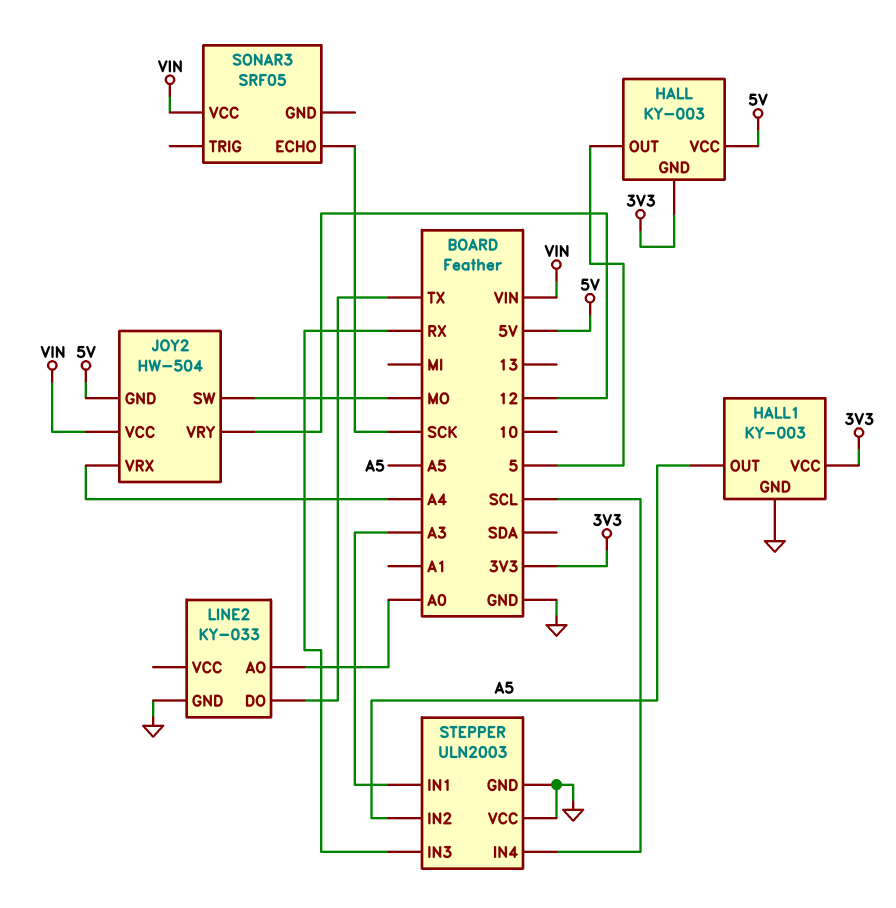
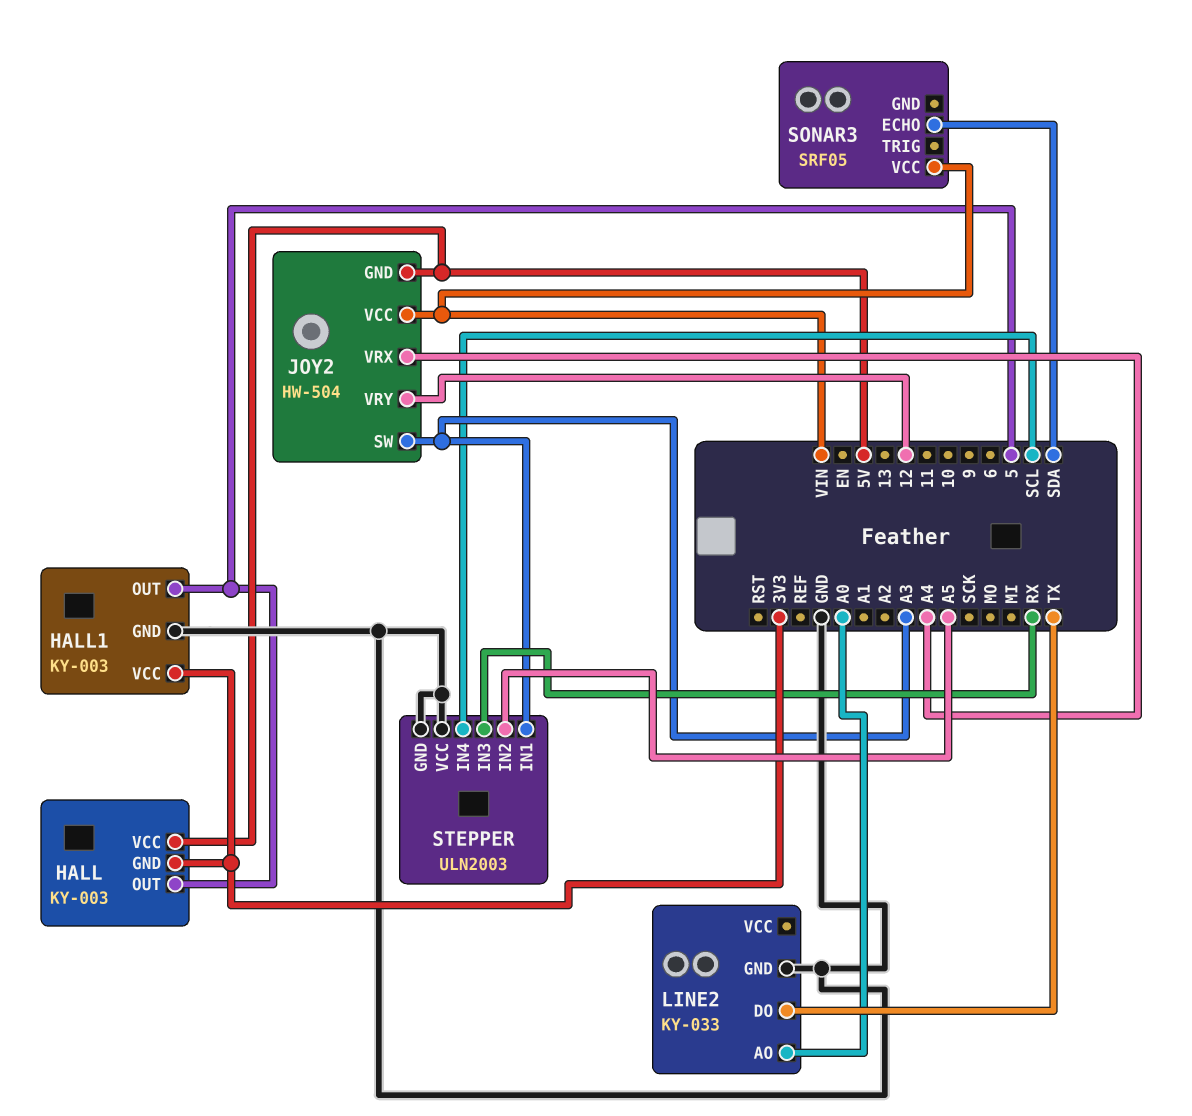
HALL1 pin OUT: A5 -> 5
JOY2 pin SW: MO -> A3
SONAR3 pin ECHO: SCK -> SDA

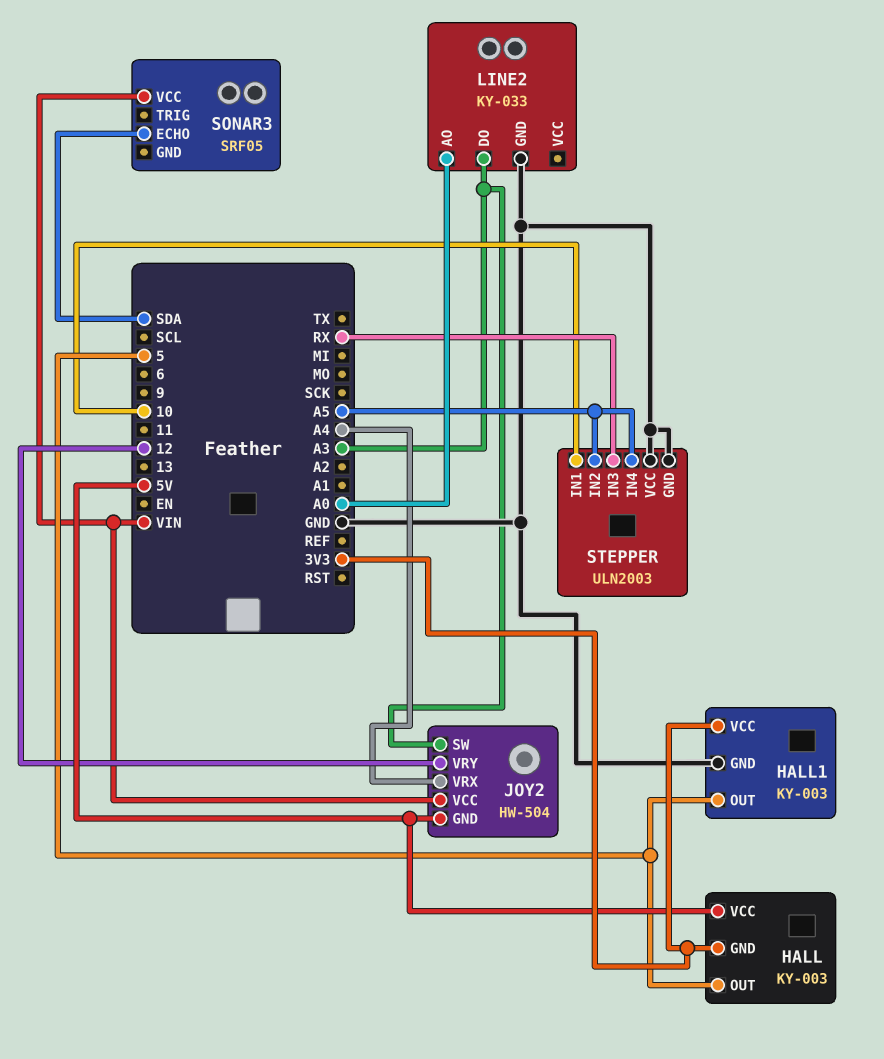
LINE2 pin DO: TX -> A3
STEPPER pin IN1: A3 -> 10
STEPPER pin IN4: SCL -> A5

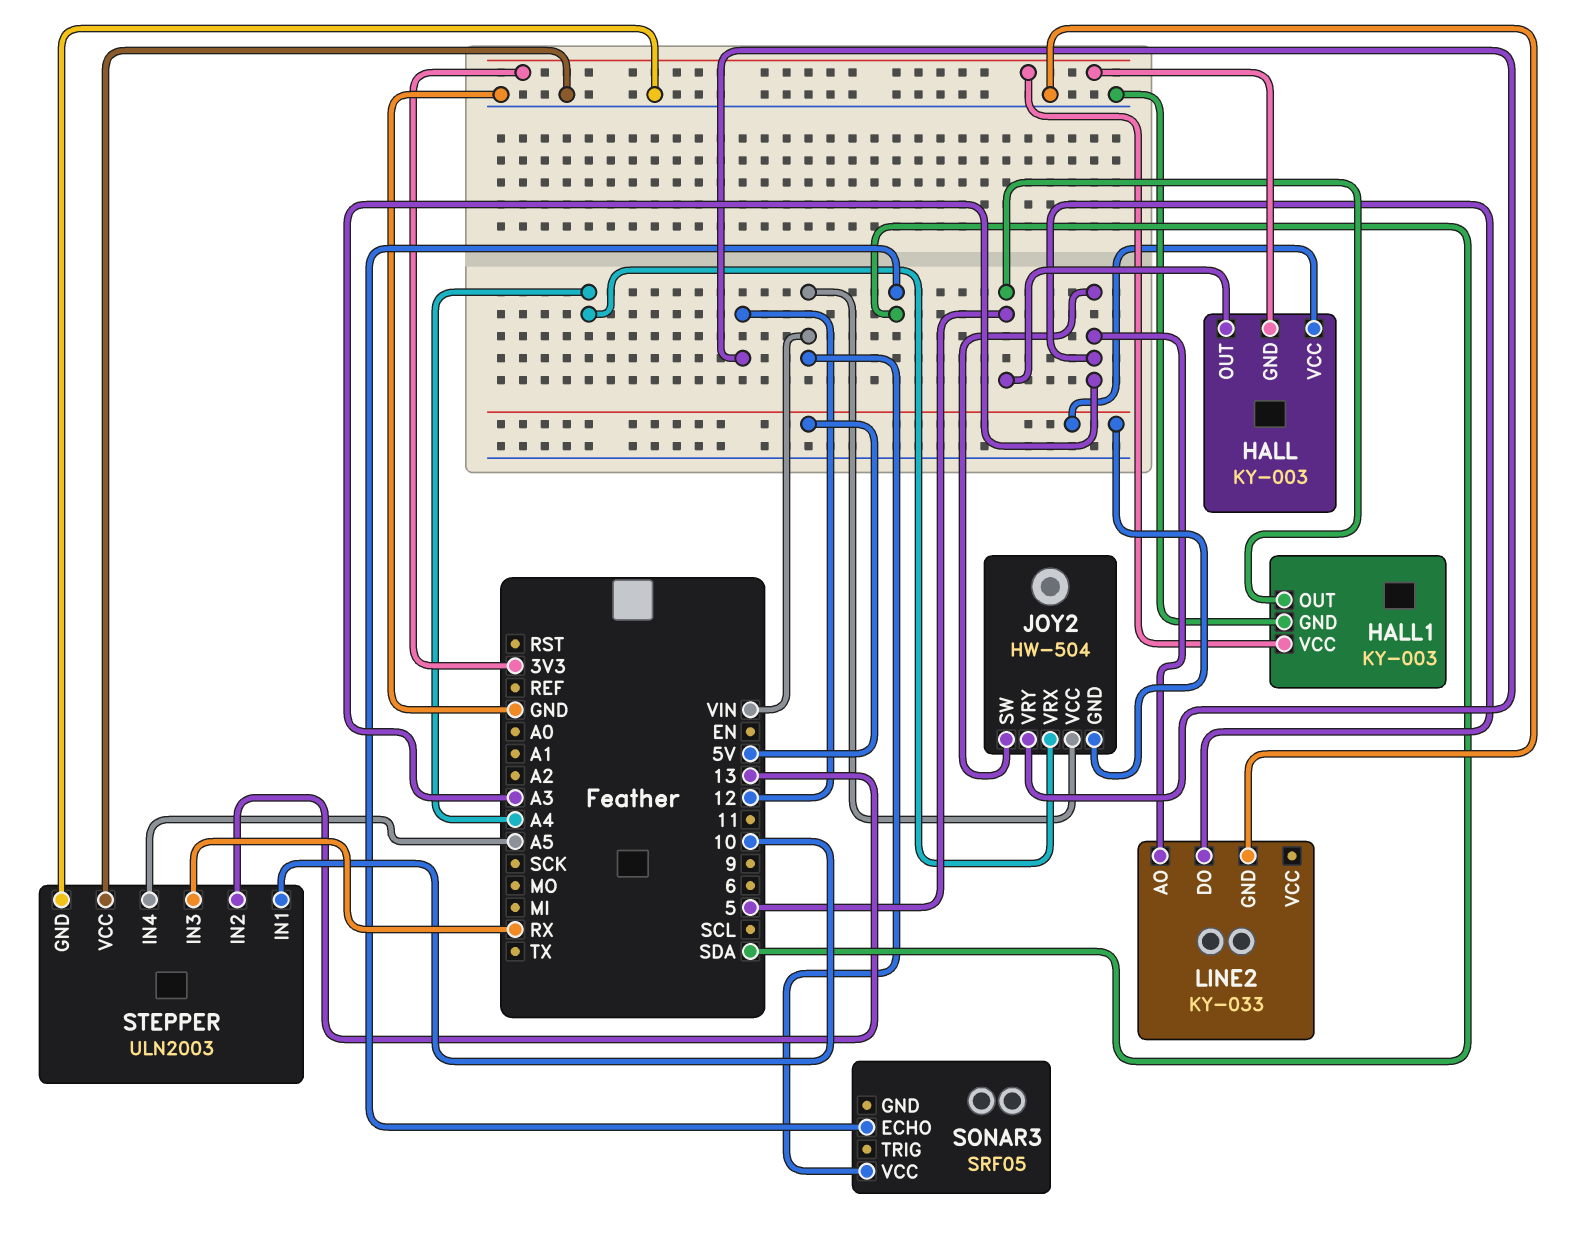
LINE2 pin AO: A0 -> A3
STEPPER pin IN2: A5 -> 13

